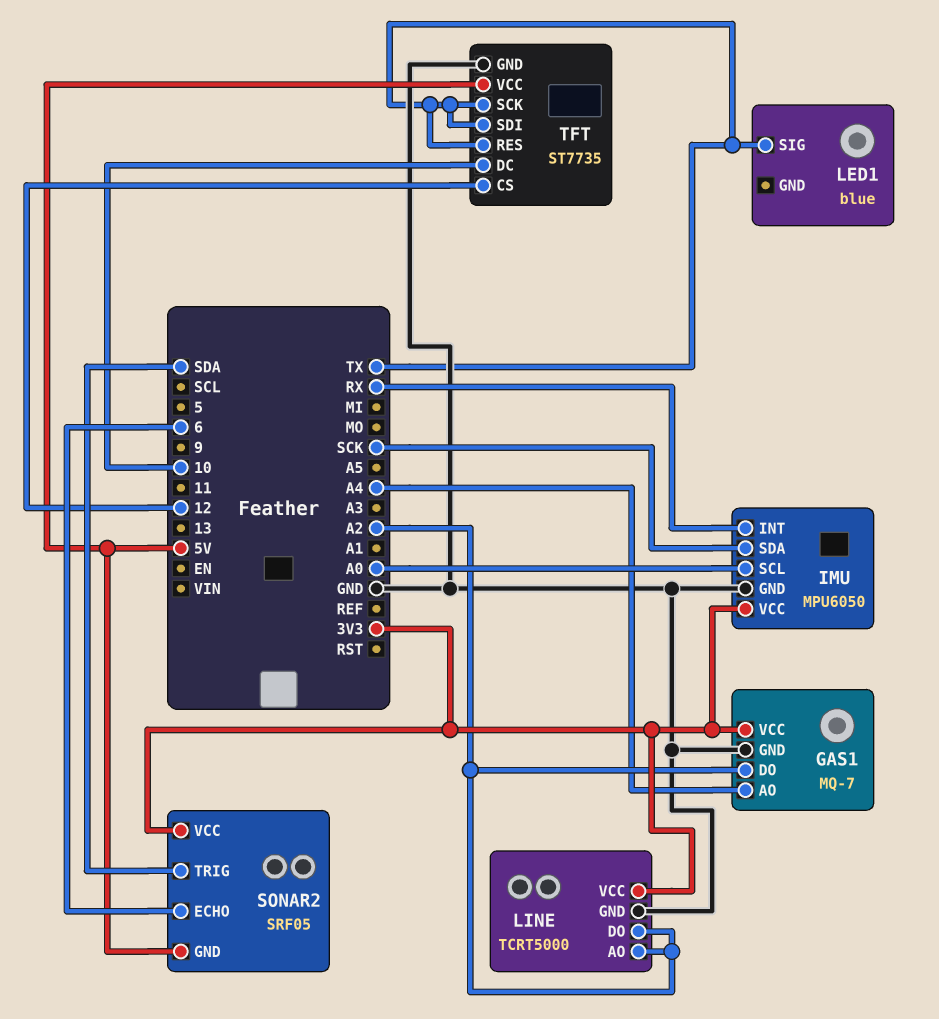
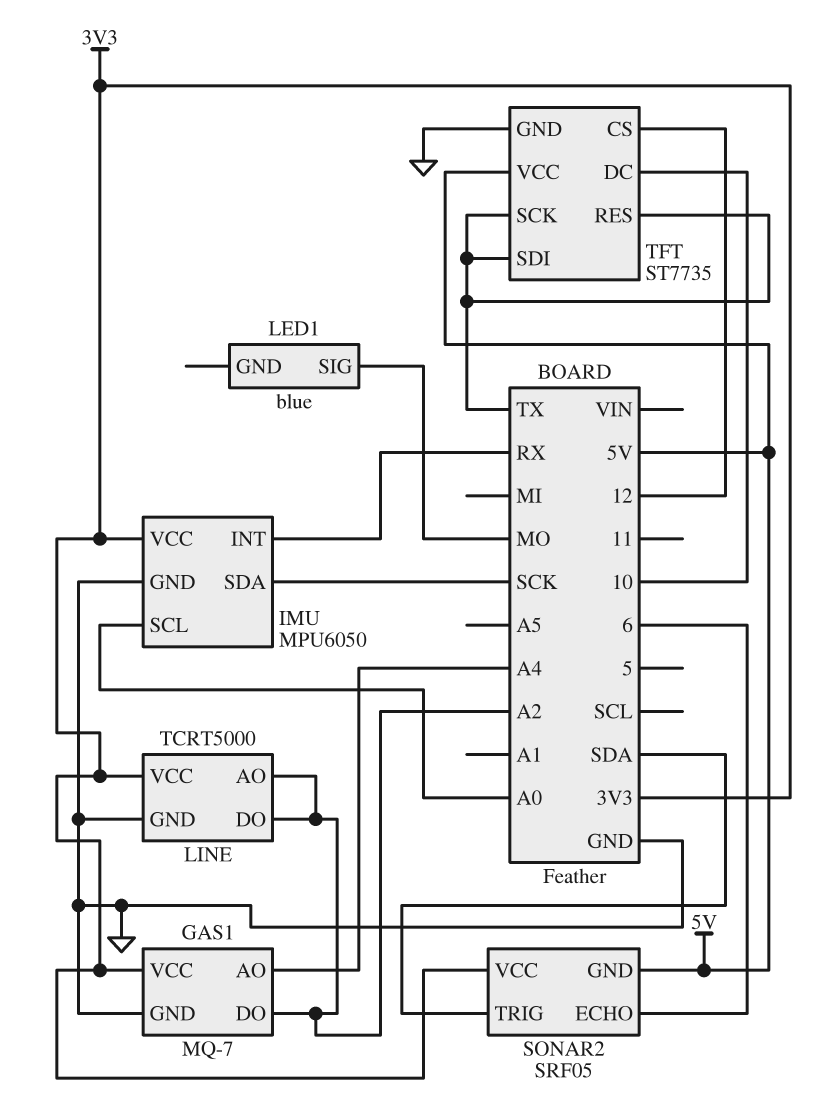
LED1 pin SIG: TX -> MO

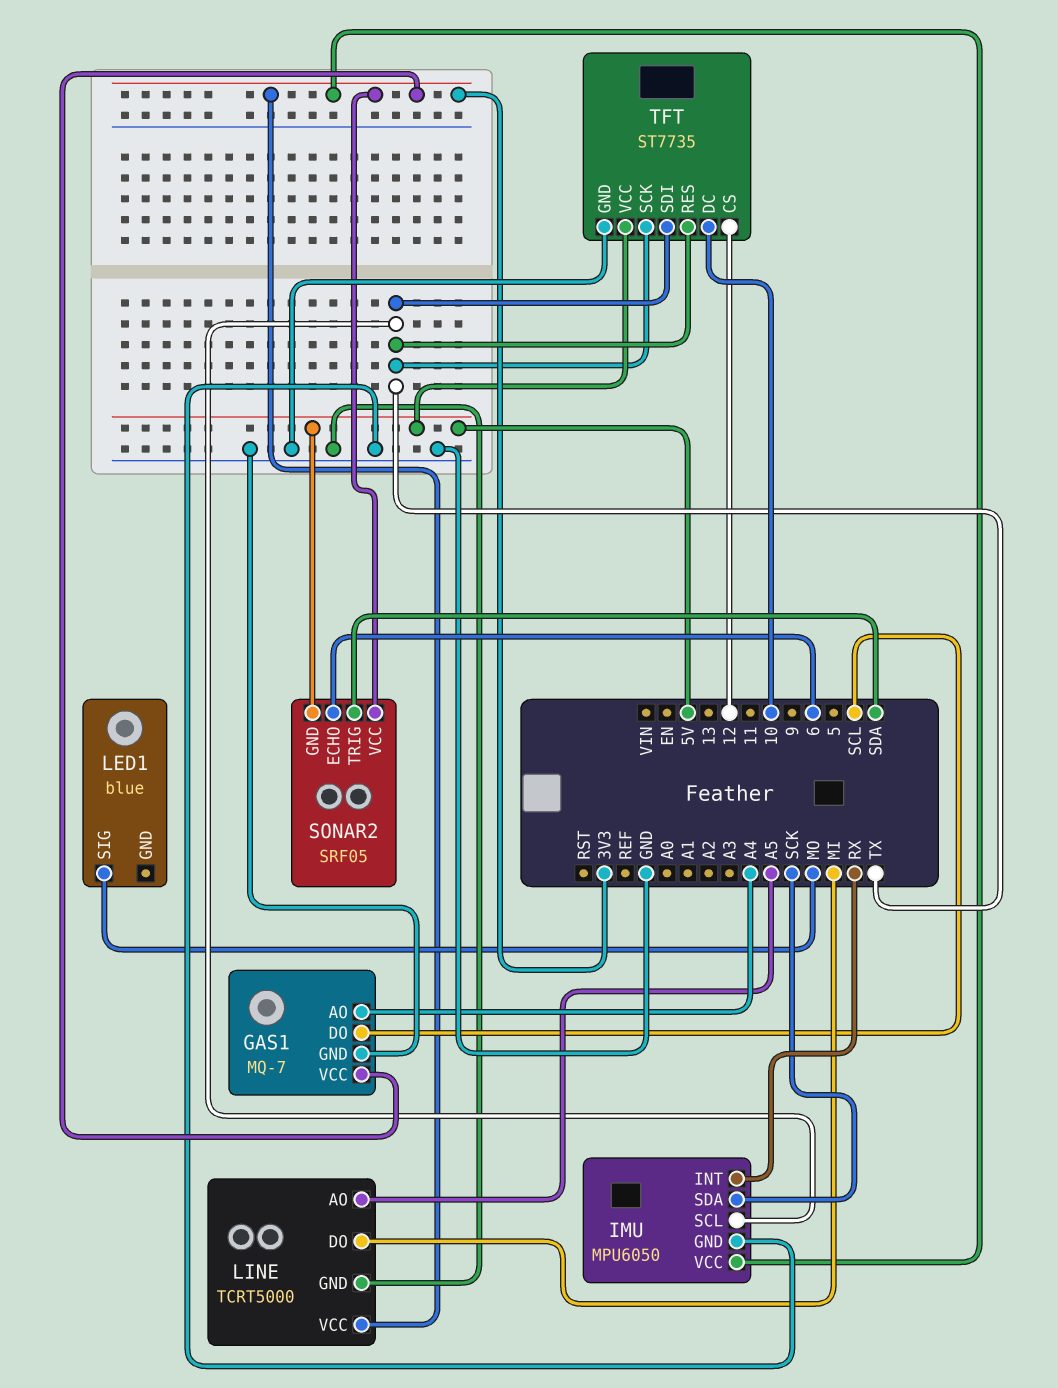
GAS1 pin DO: A2 -> SCL
IMU pin SCL: A0 -> TX
LINE pin AO: A2 -> A5
LINE pin DO: A2 -> MI

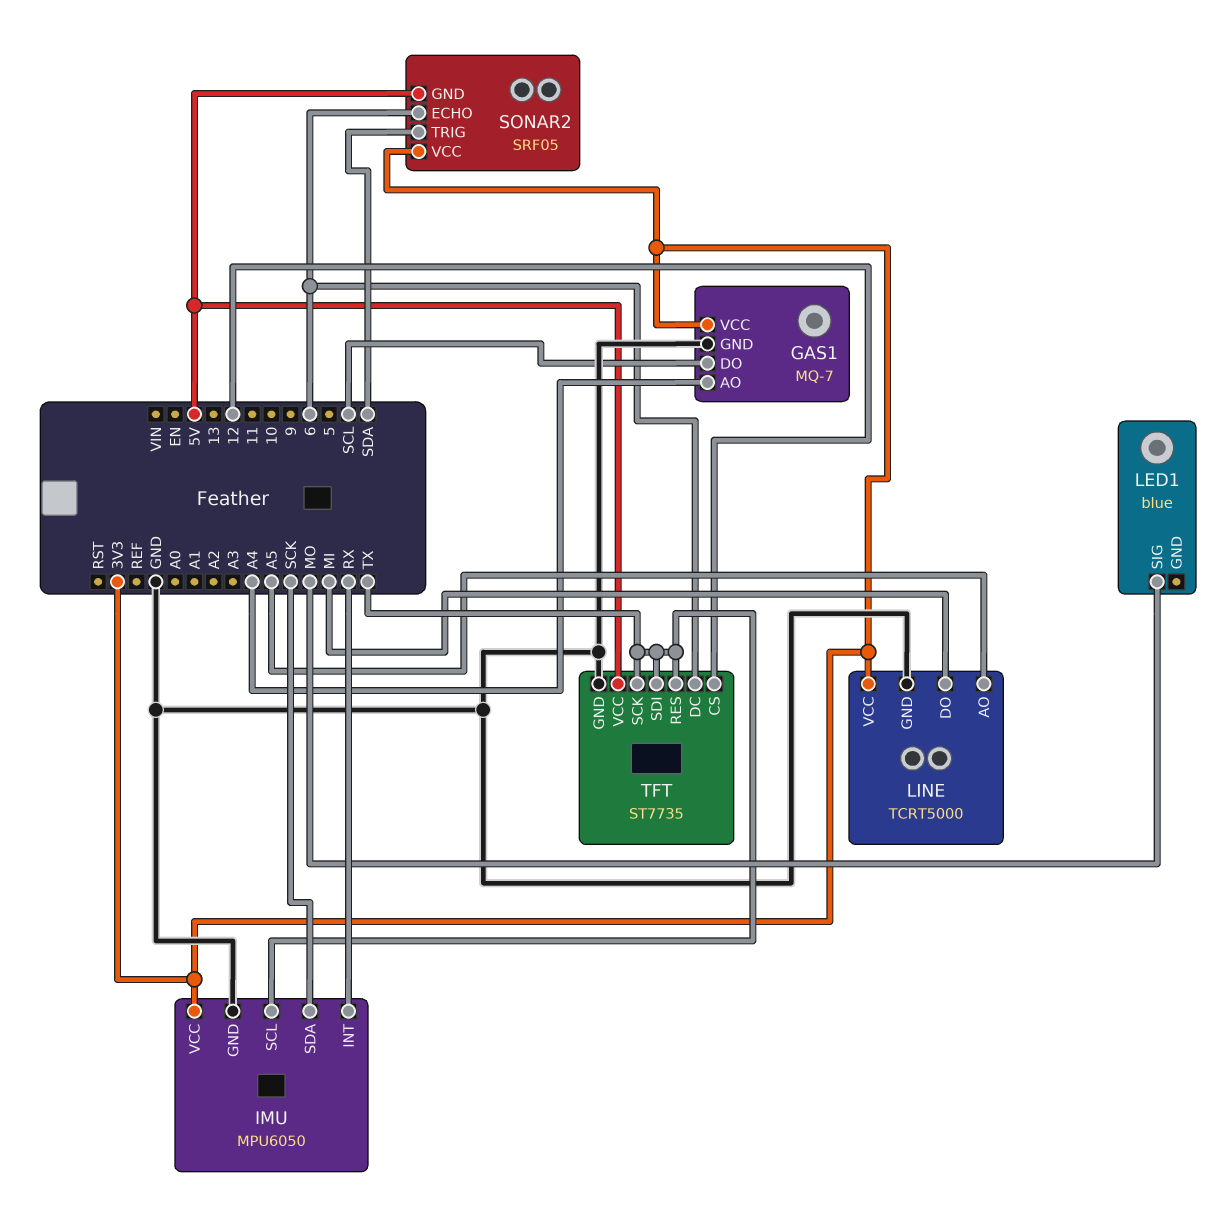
TFT pin DC: 10 -> 6

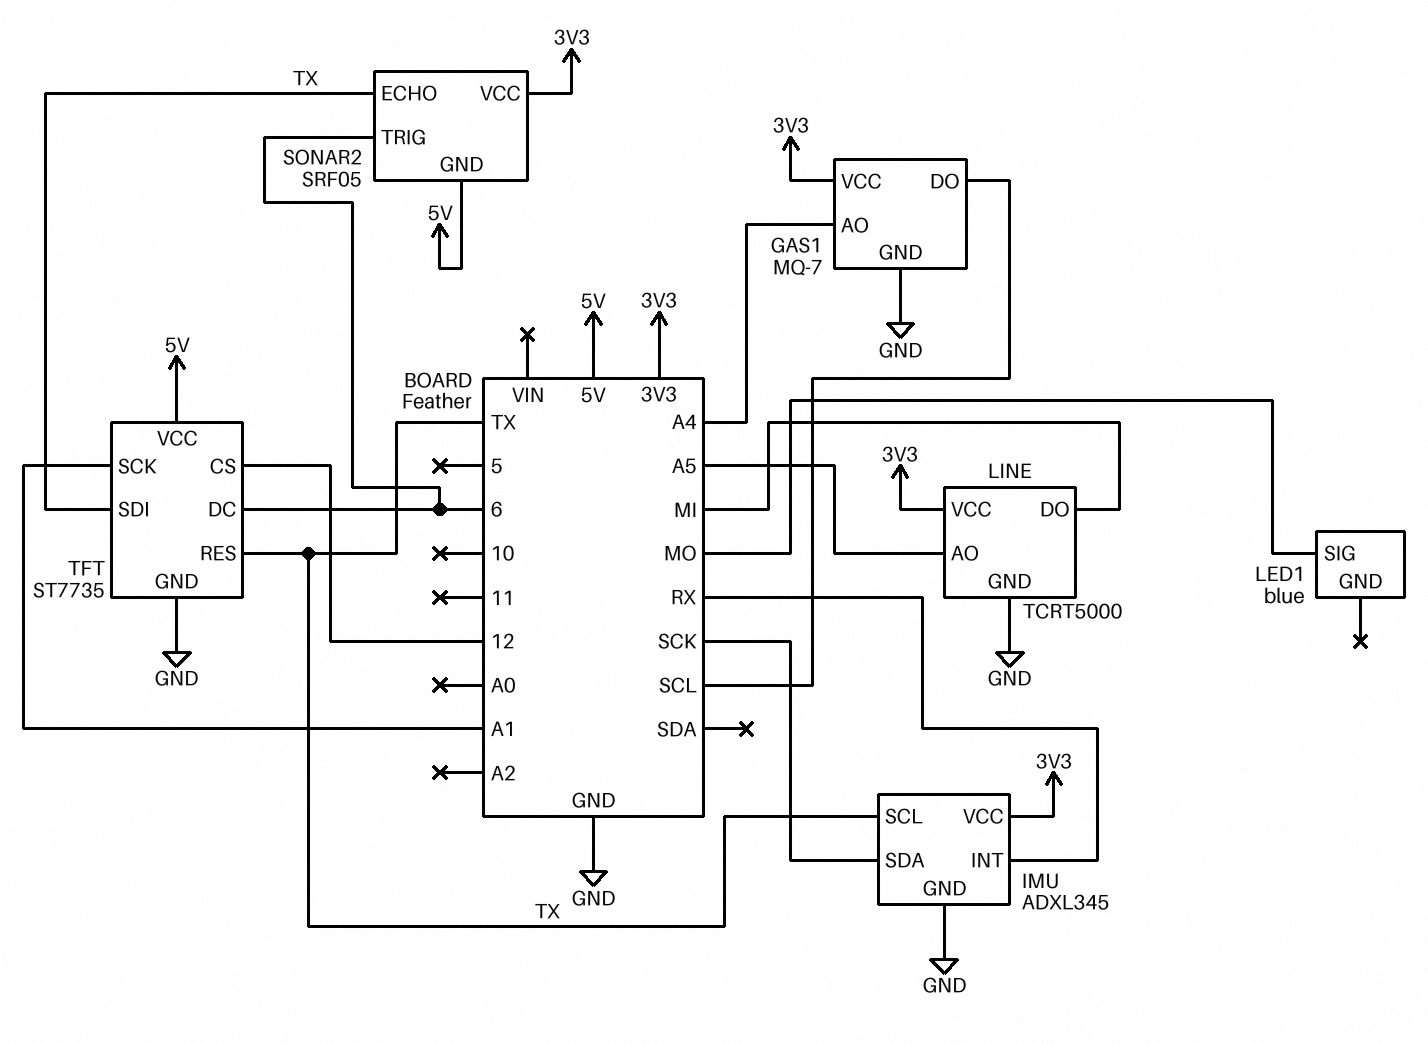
IMU: MPU6050 -> ADXL345
SONAR2 pin ECHO: 6 -> TX
SONAR2 pin TRIG: SDA -> 6
TFT pin SCK: TX -> A1

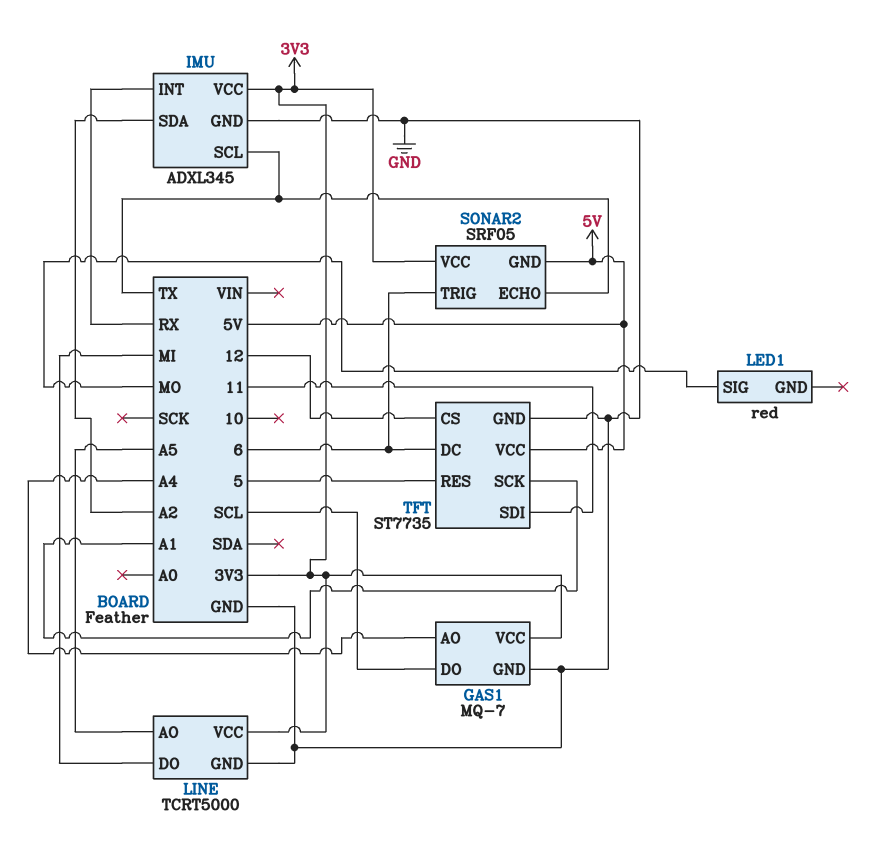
IMU pin SDA: SCK -> A2
LED1: blue -> red
TFT pin RES: TX -> 5
TFT pin SDI: TX -> 11

